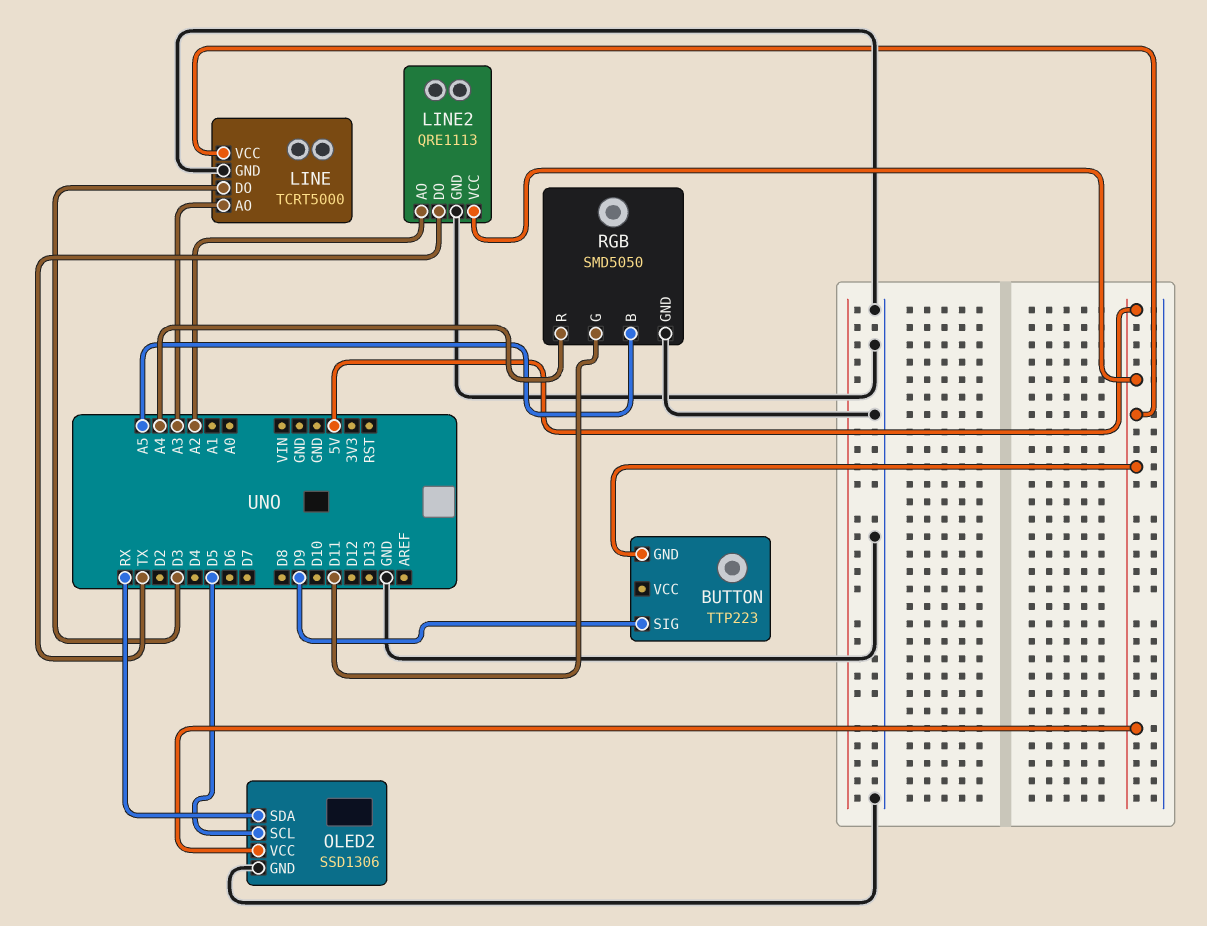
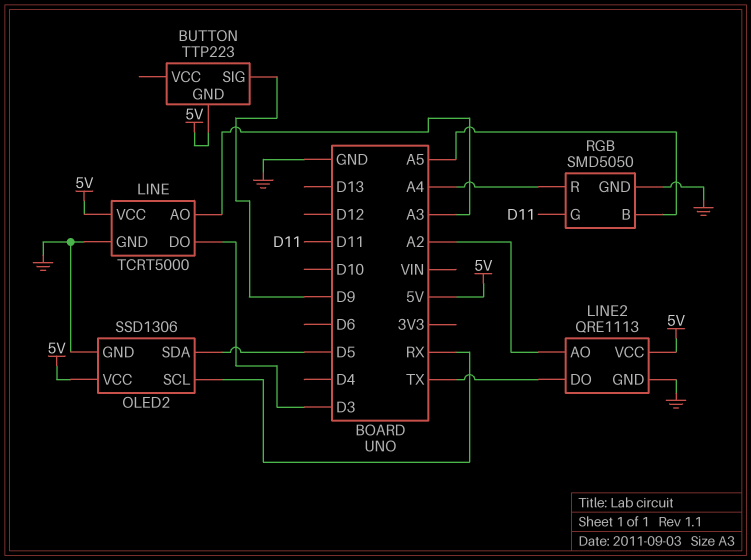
OLED2 pin SCL: D5 -> RX
OLED2 pin SDA: RX -> D5

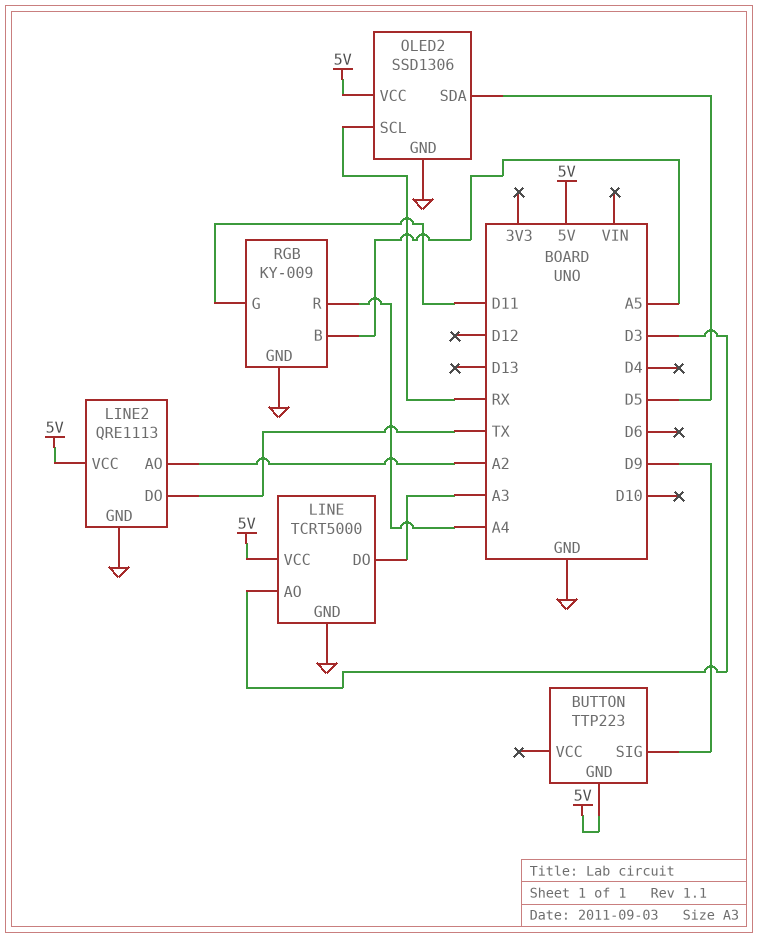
LINE pin AO: A3 -> D3
LINE pin DO: D3 -> A3
RGB: SMD5050 -> KY-009

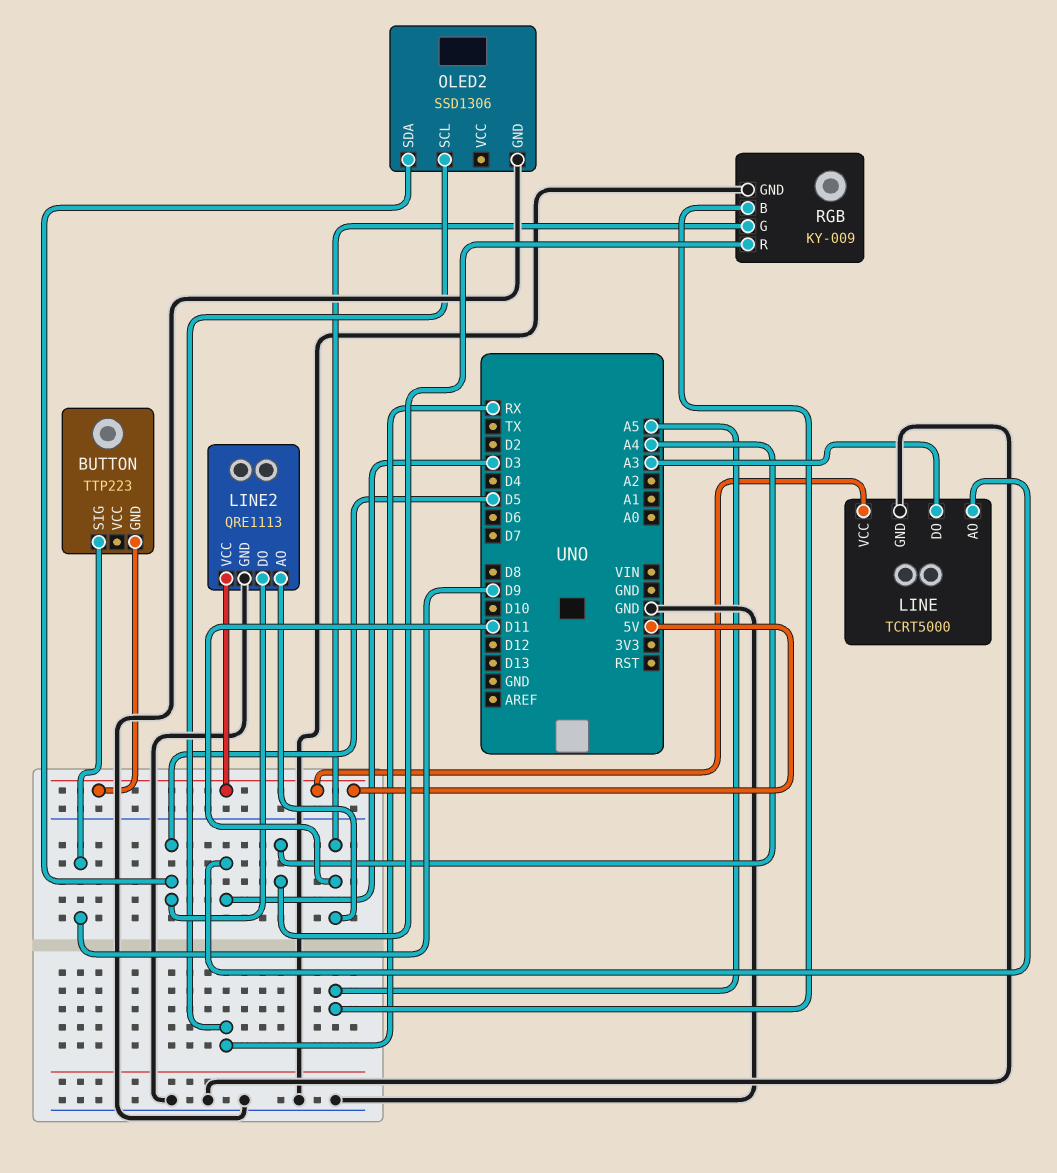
LINE2 pin AO: A2 -> D11
LINE2 pin DO: TX -> D5
OLED2 pin VCC: 5V -> none

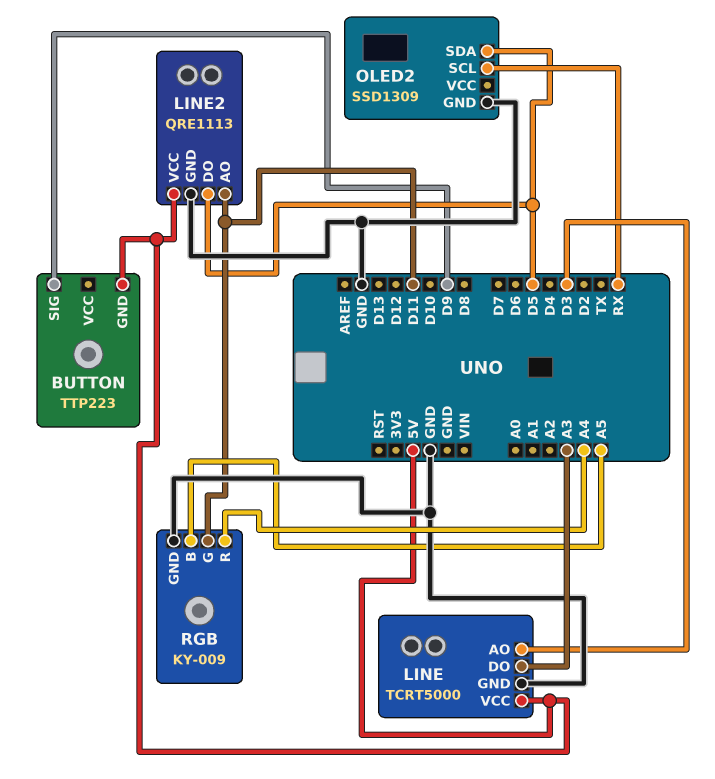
OLED2: SSD1306 -> SSD1309

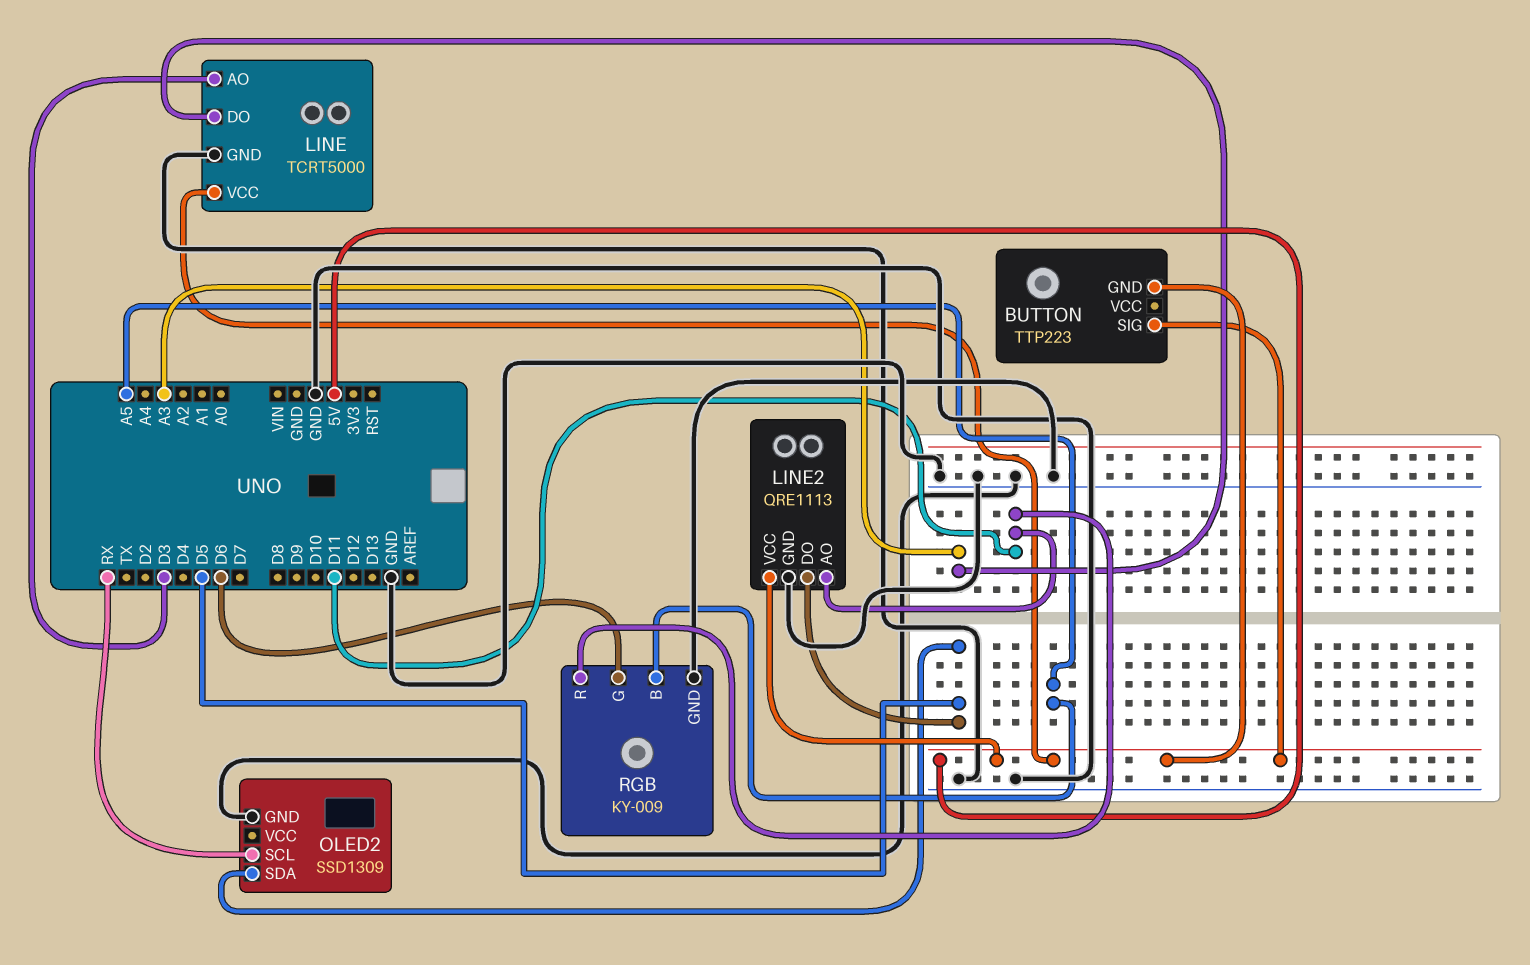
BUTTON pin SIG: D9 -> 5V
RGB pin G: D11 -> D6
RGB pin R: A4 -> D11

